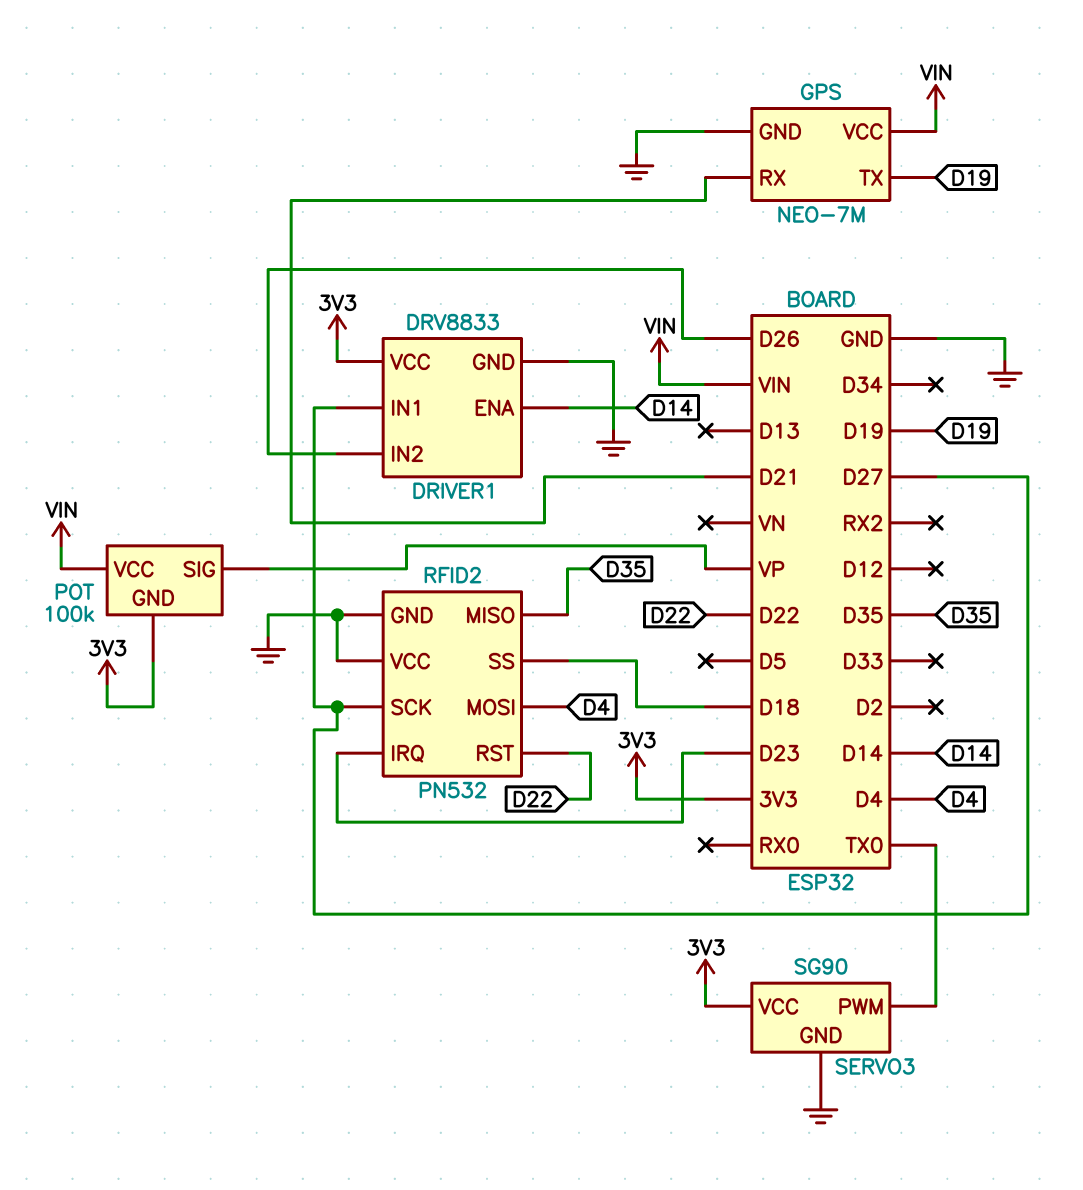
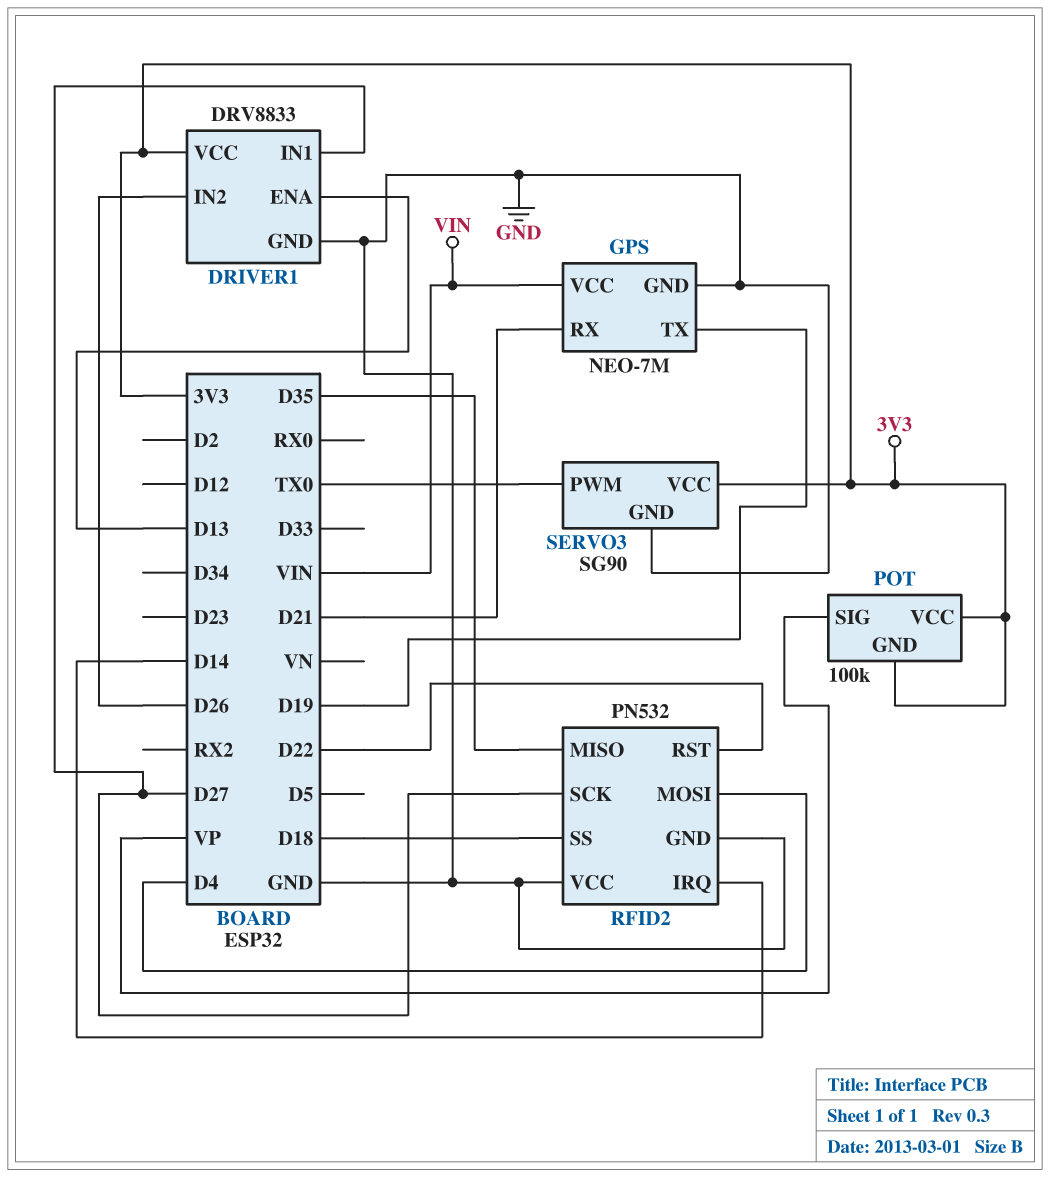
DRIVER1 pin ENA: D14 -> D13
POT pin VCC: VIN -> 3V3
RFID2 pin IRQ: D23 -> D14

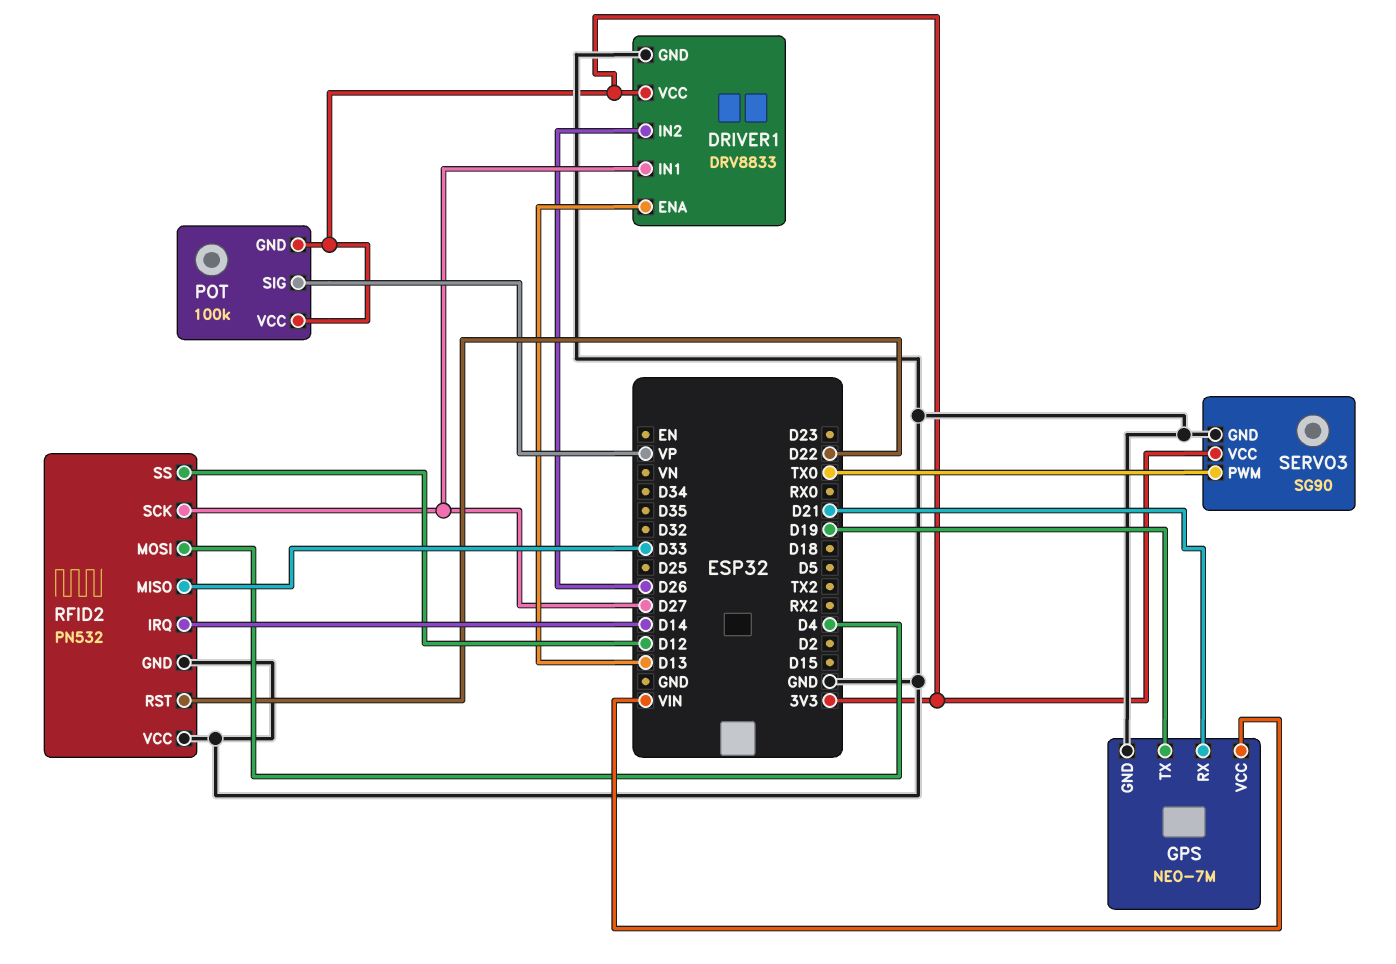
RFID2 pin MISO: D35 -> D33
RFID2 pin SS: D18 -> D12

